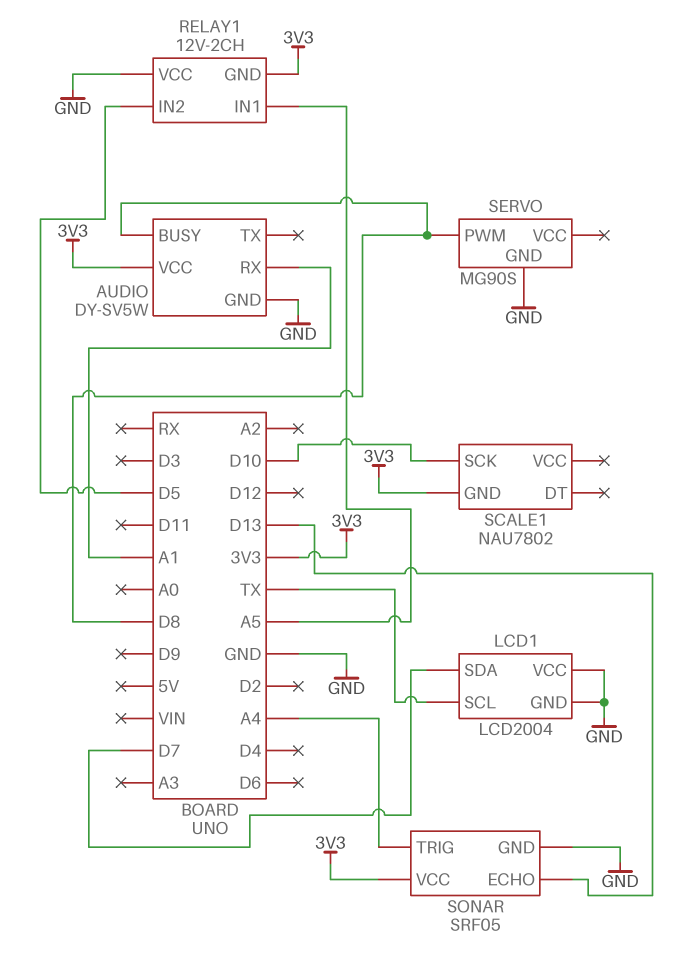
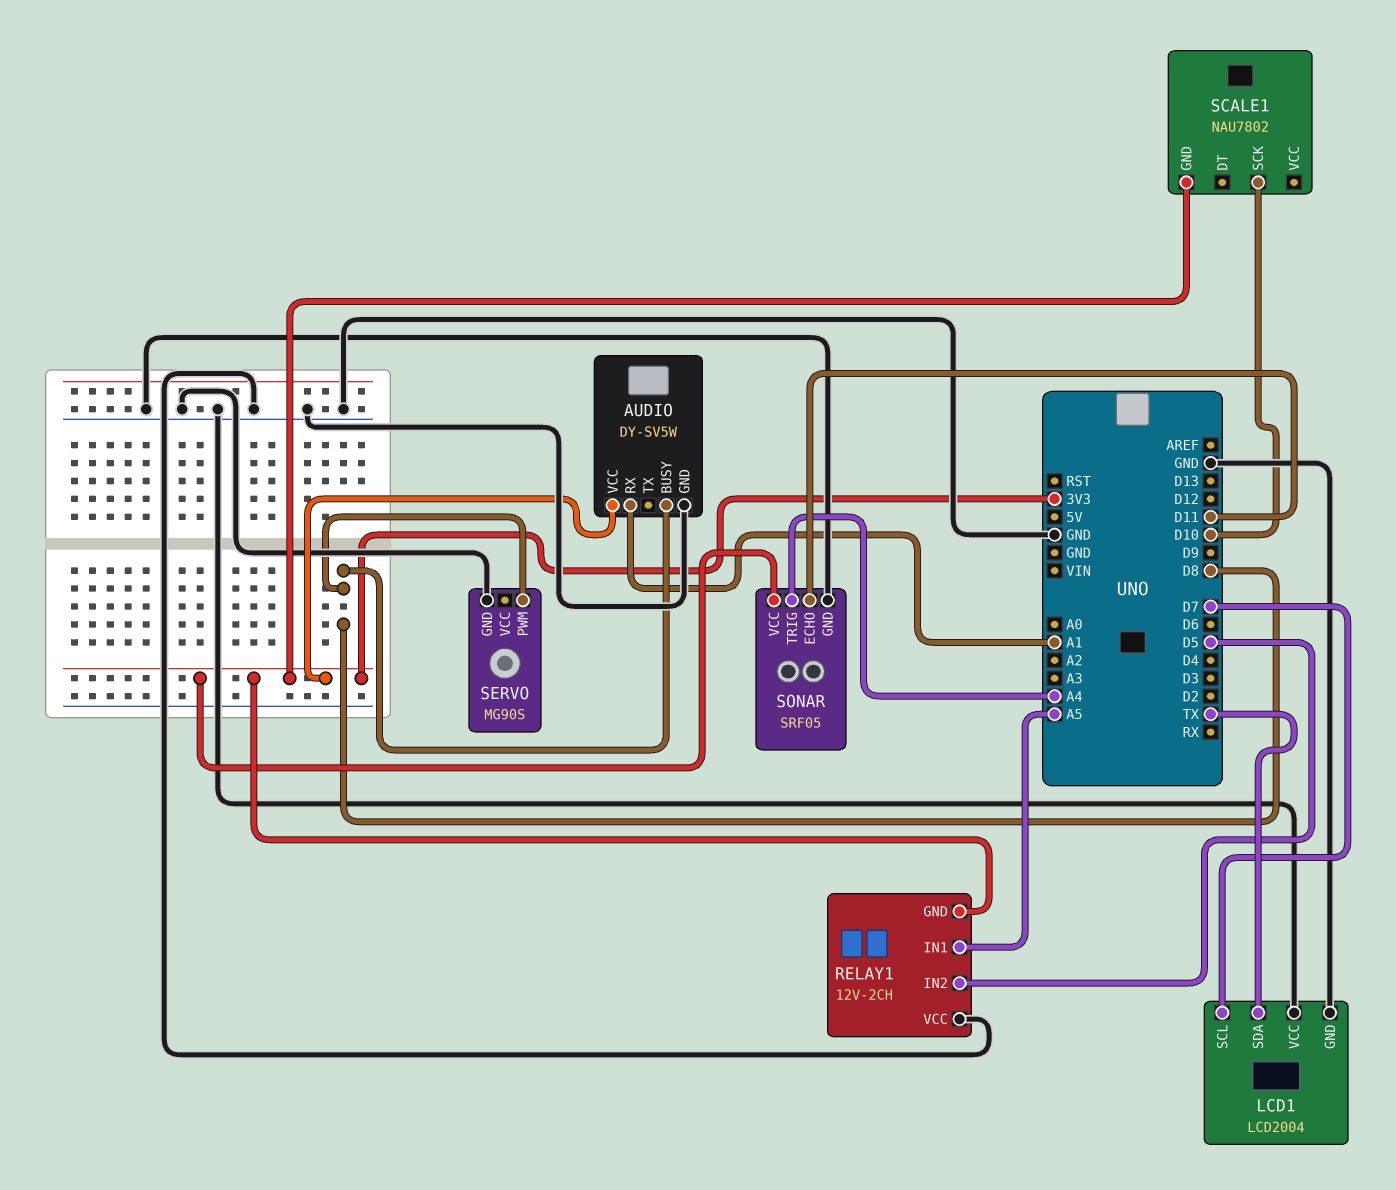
LCD1 pin SCL: TX -> D7
LCD1 pin SDA: D7 -> TX
SONAR pin ECHO: D13 -> D11

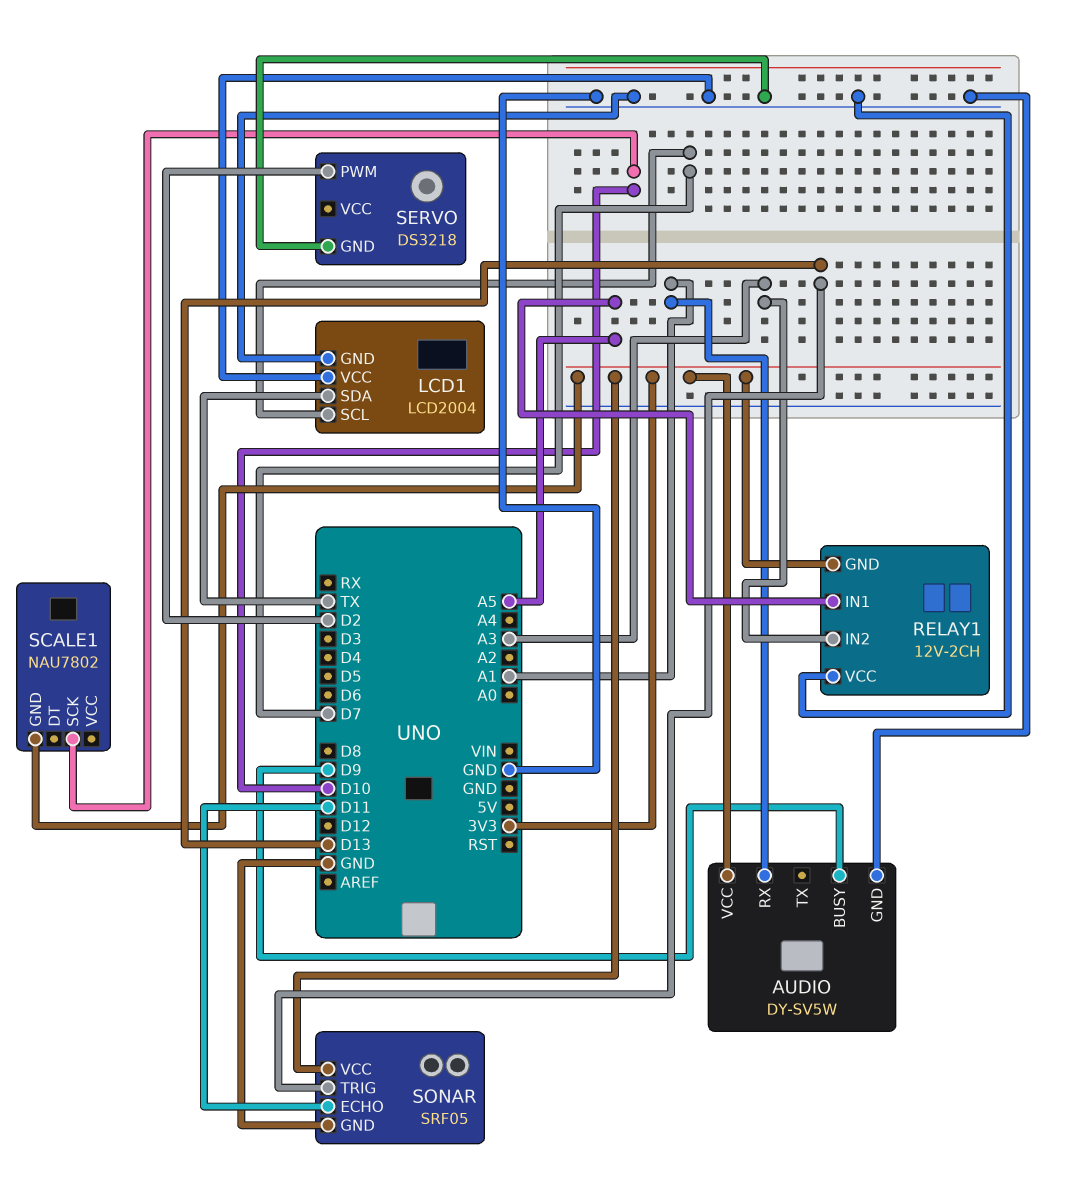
AUDIO pin BUSY: D8 -> D9
RELAY1 pin IN2: D5 -> A3
SERVO: MG90S -> DS3218
SERVO pin PWM: D8 -> D2
SONAR pin TRIG: A4 -> D13

